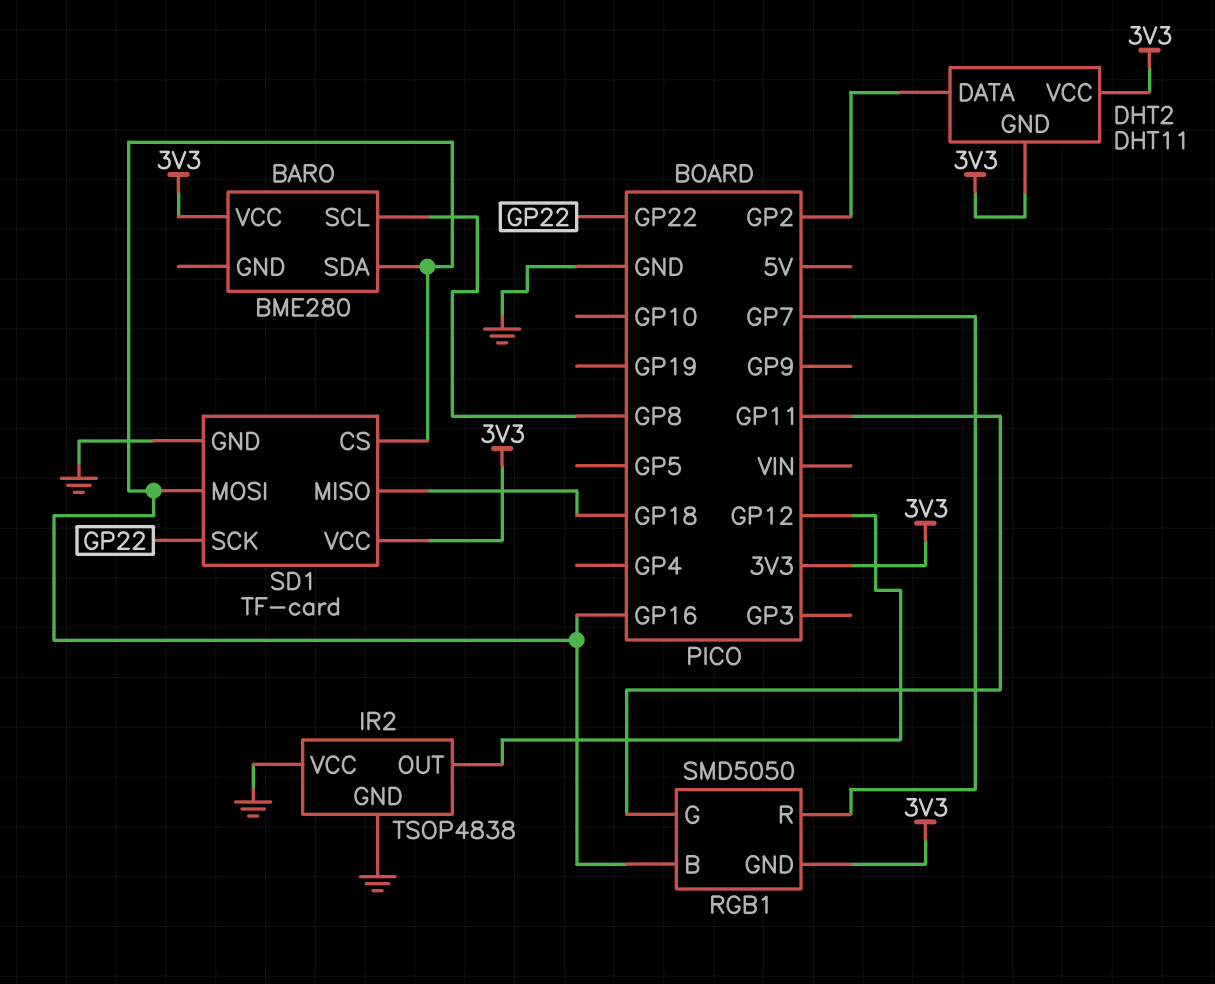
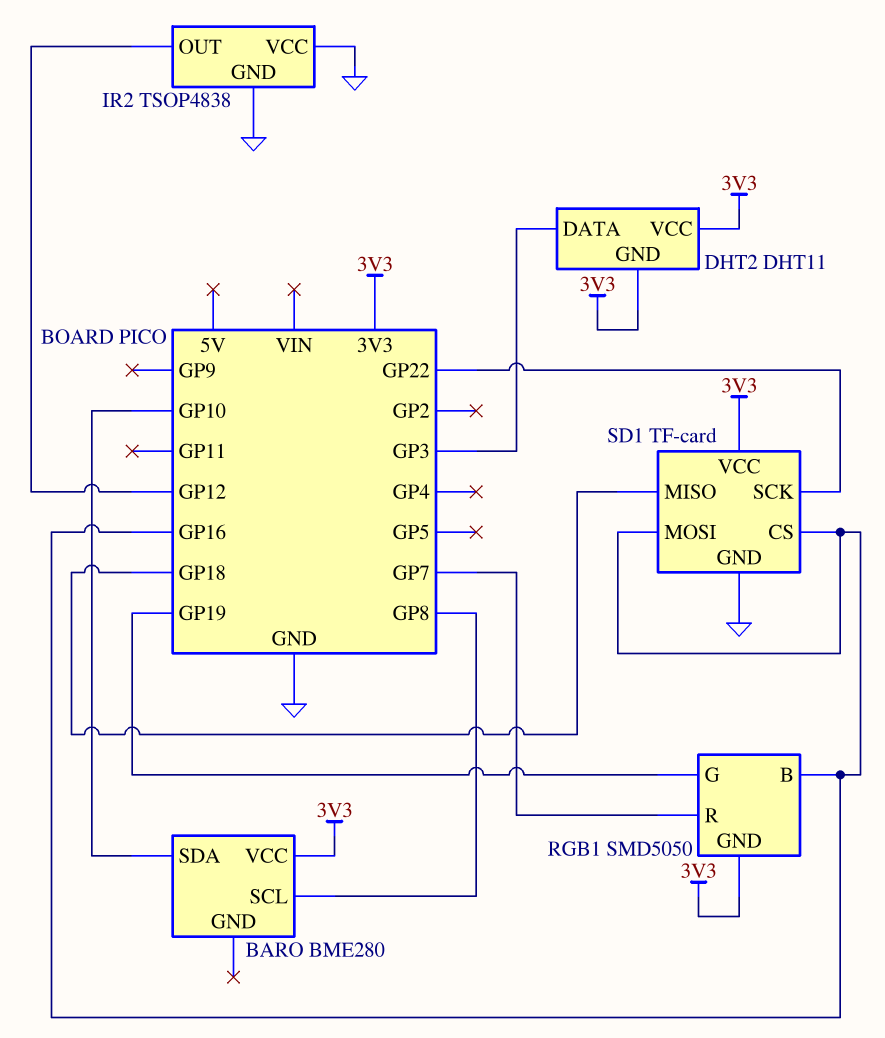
BARO pin SDA: GP16 -> GP10
DHT2 pin DATA: GP2 -> GP3
RGB1 pin G: GP11 -> GP19

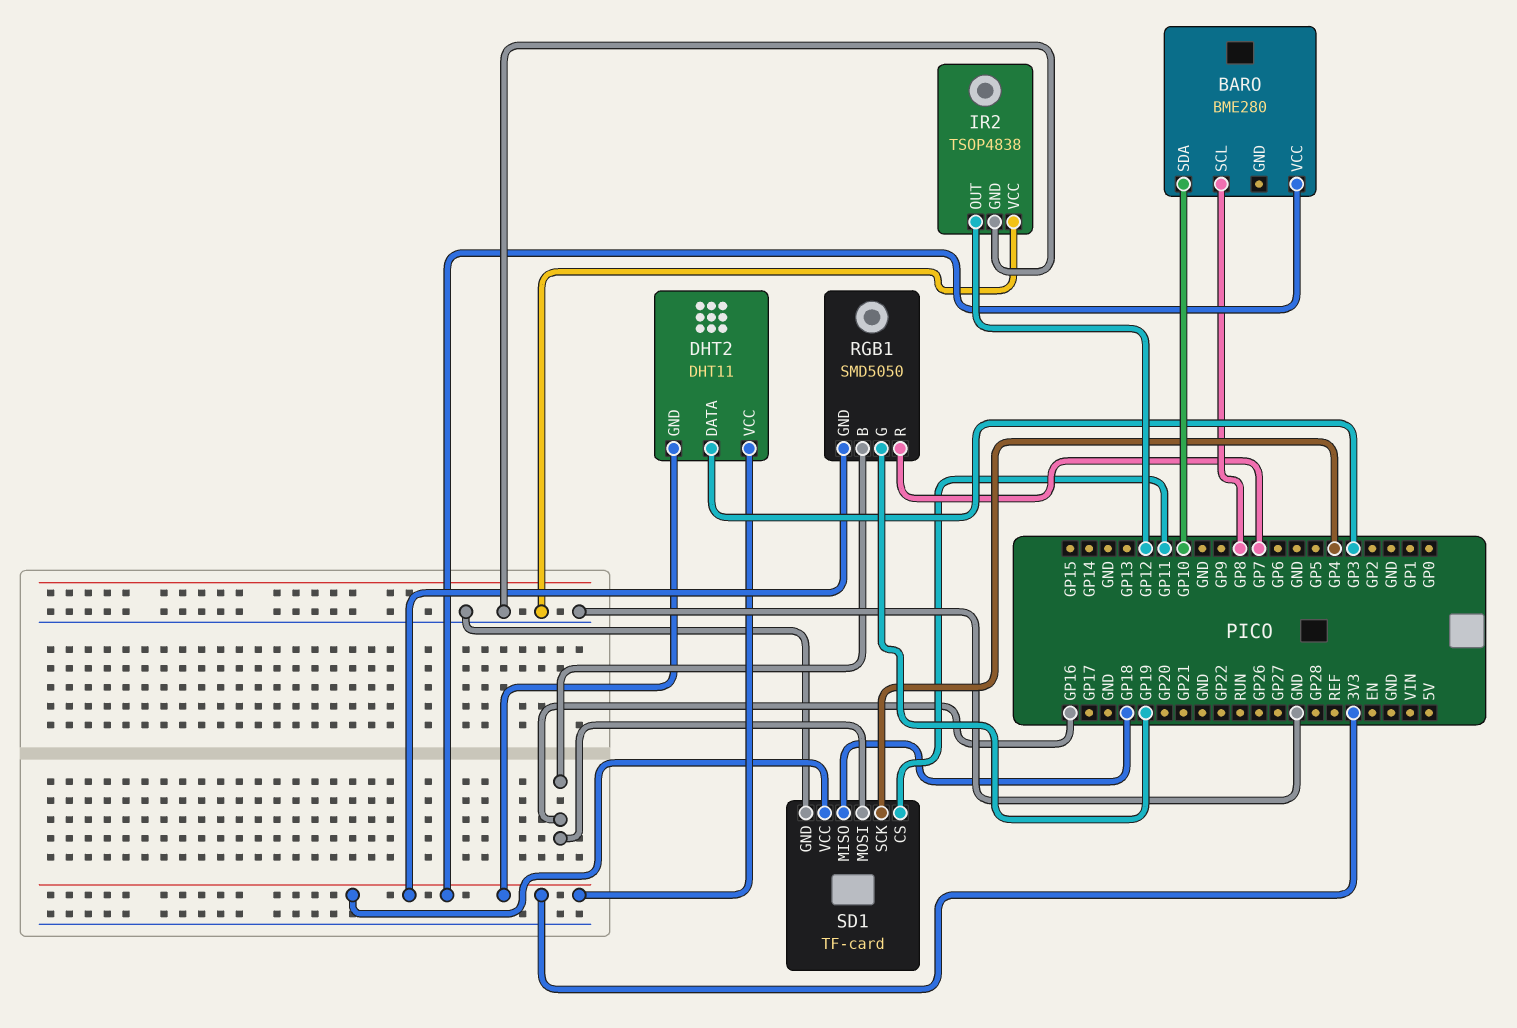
SD1 pin CS: GP16 -> GP11
SD1 pin SCK: GP22 -> GP4

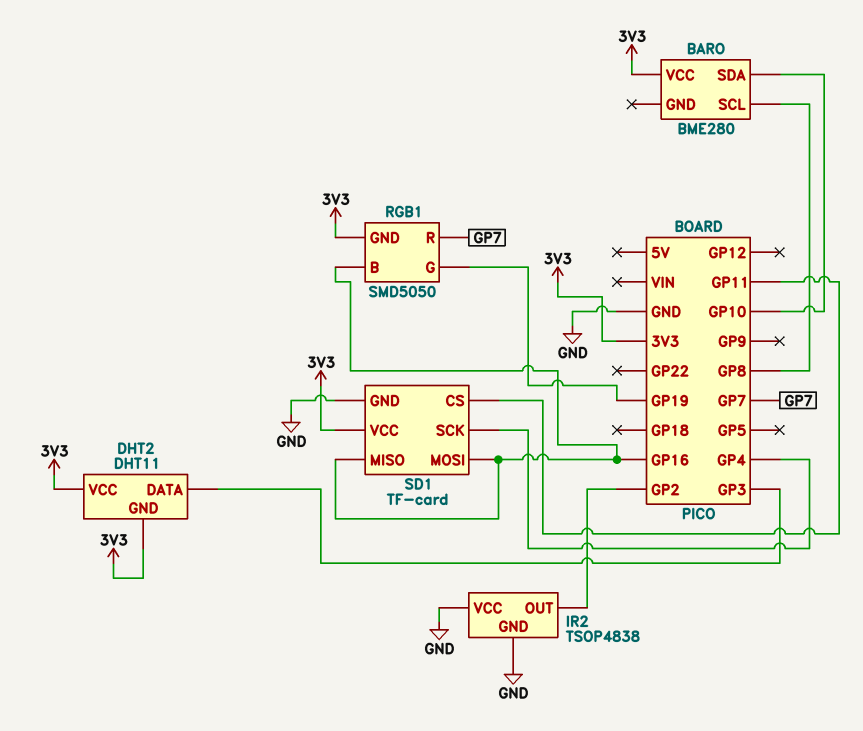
IR2 pin OUT: GP12 -> GP2
SD1 pin MISO: GP18 -> GP16

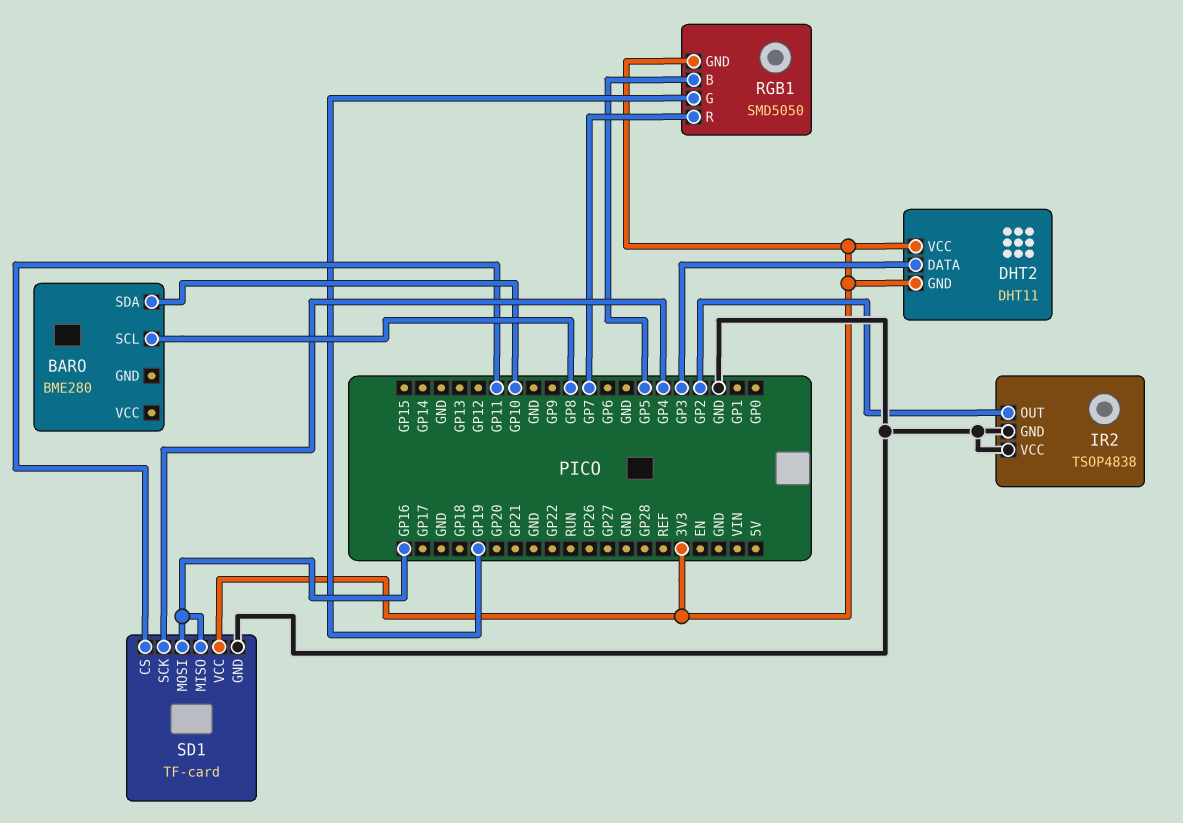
BARO pin VCC: 3V3 -> none
RGB1 pin B: GP16 -> GP5

